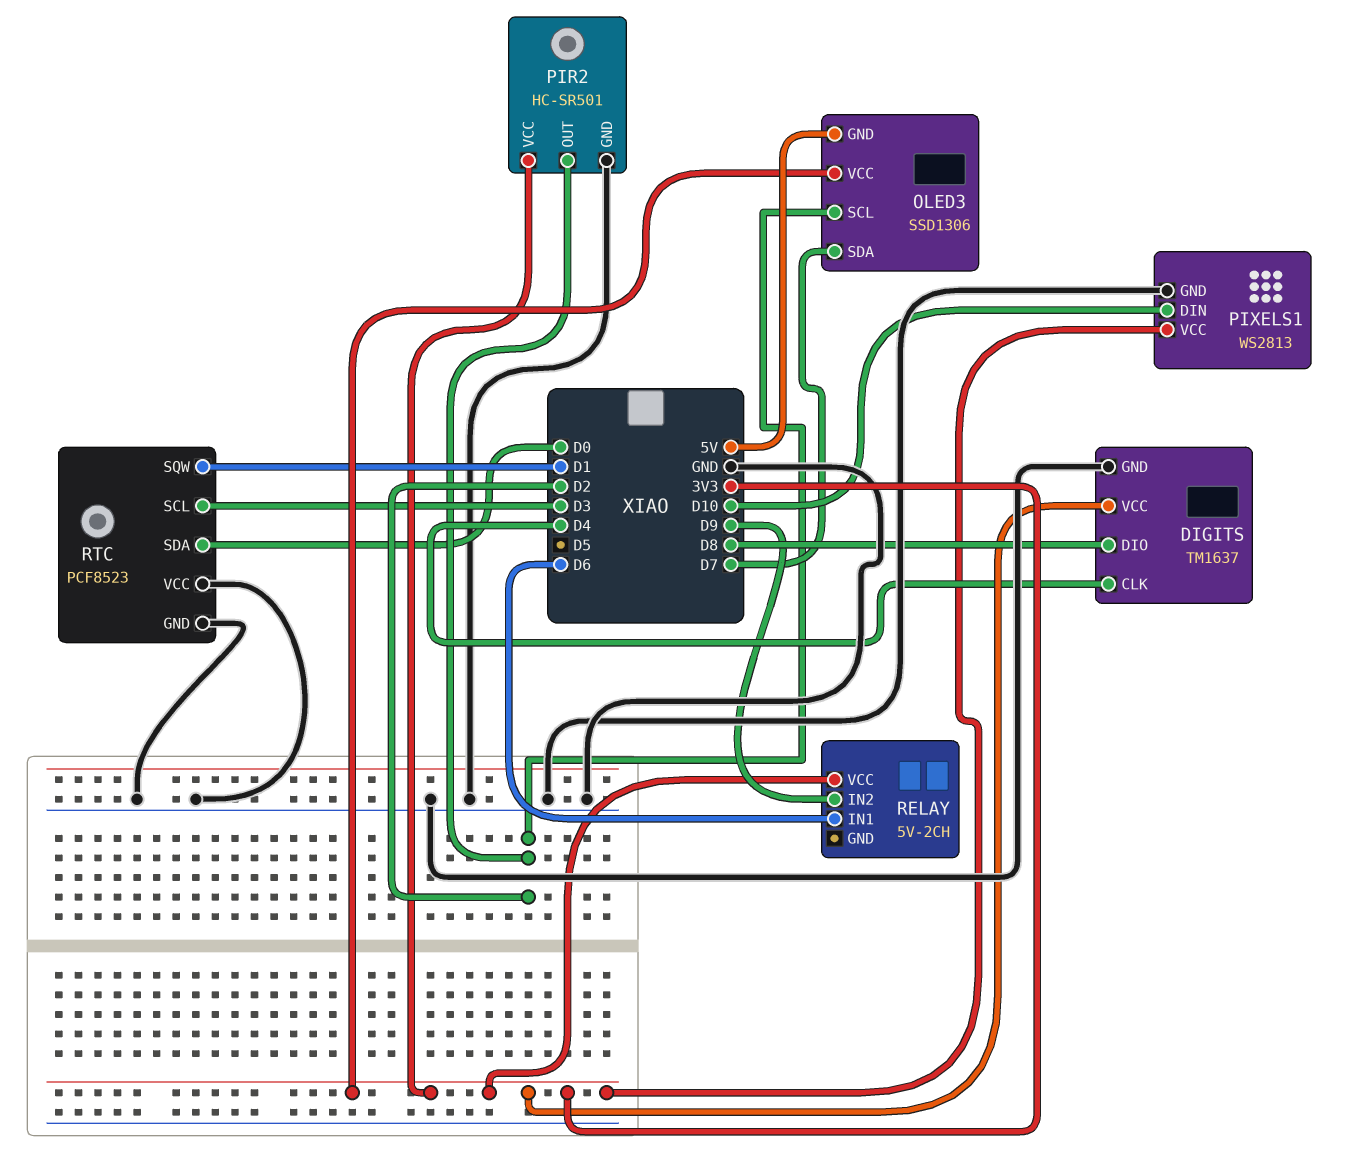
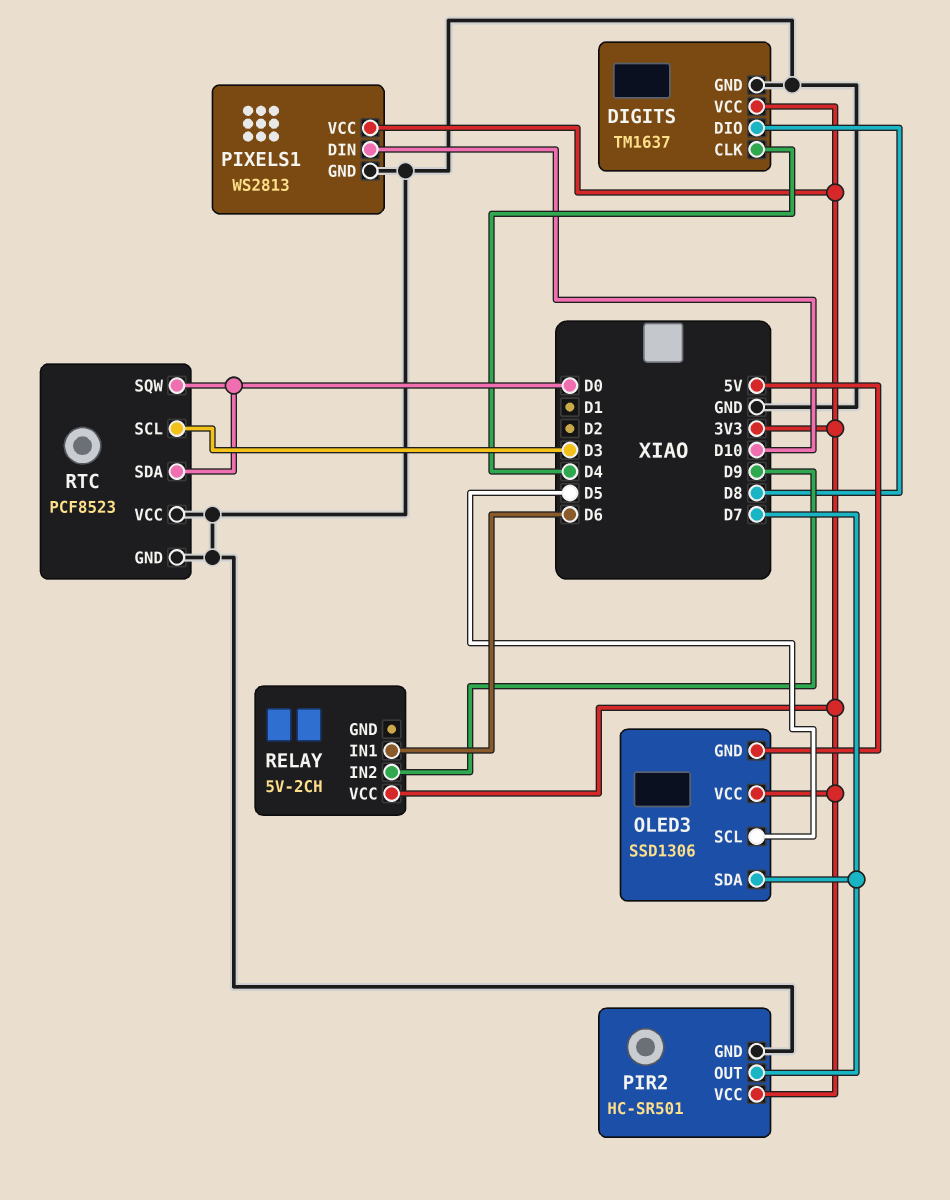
OLED3 pin SCL: D2 -> D5
PIR2 pin OUT: D2 -> D7
RTC pin SQW: D1 -> D0

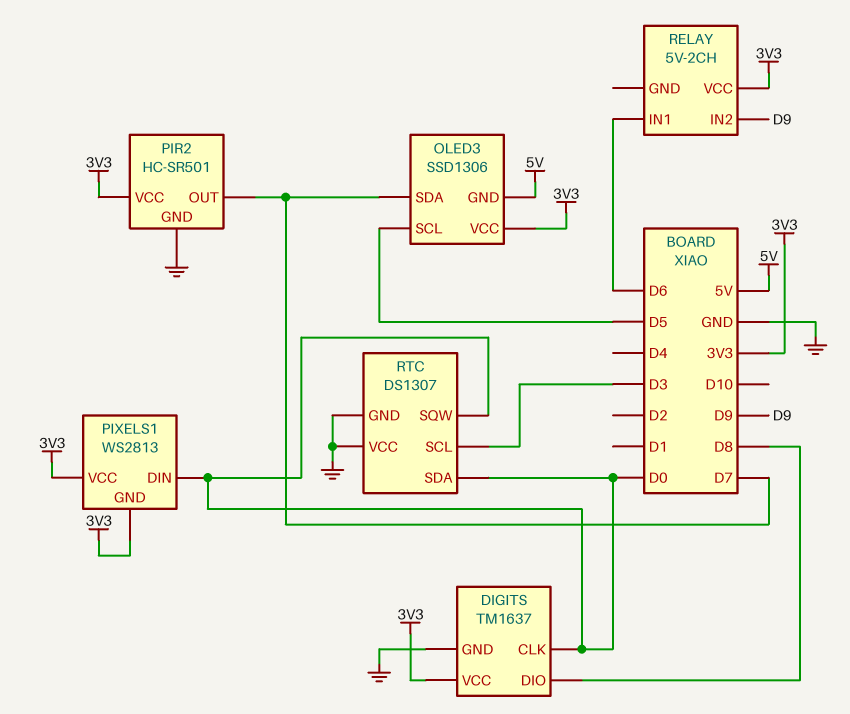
DIGITS pin CLK: D4 -> D0
PIXELS1 pin DIN: D10 -> D0
PIXELS1 pin GND: GND -> 3V3
RTC: PCF8523 -> DS1307

